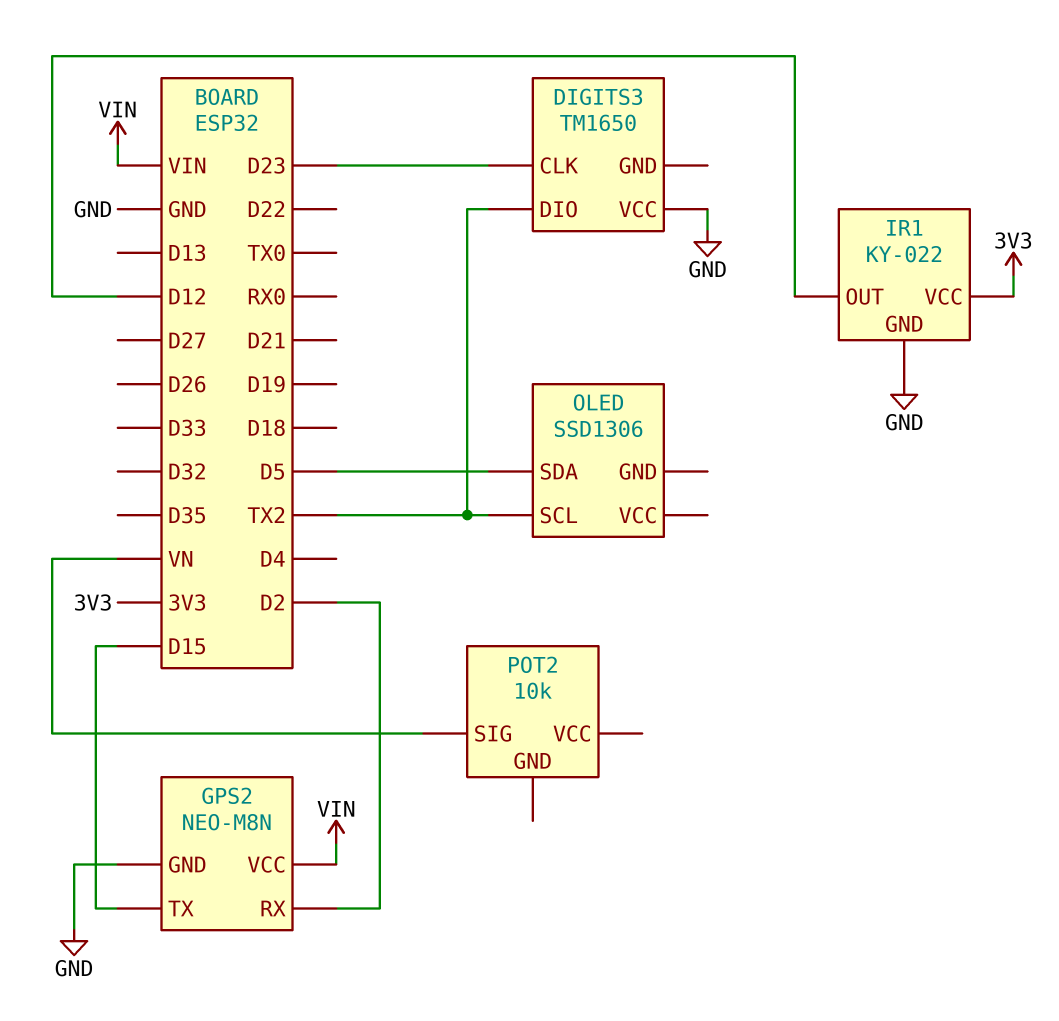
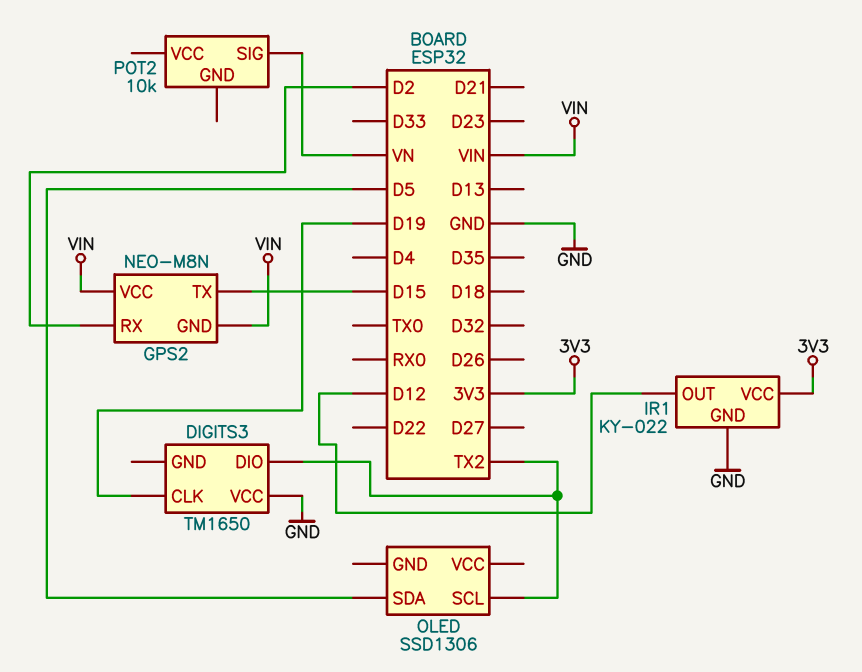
DIGITS3 pin CLK: D23 -> D19
GPS2 pin GND: GND -> VIN

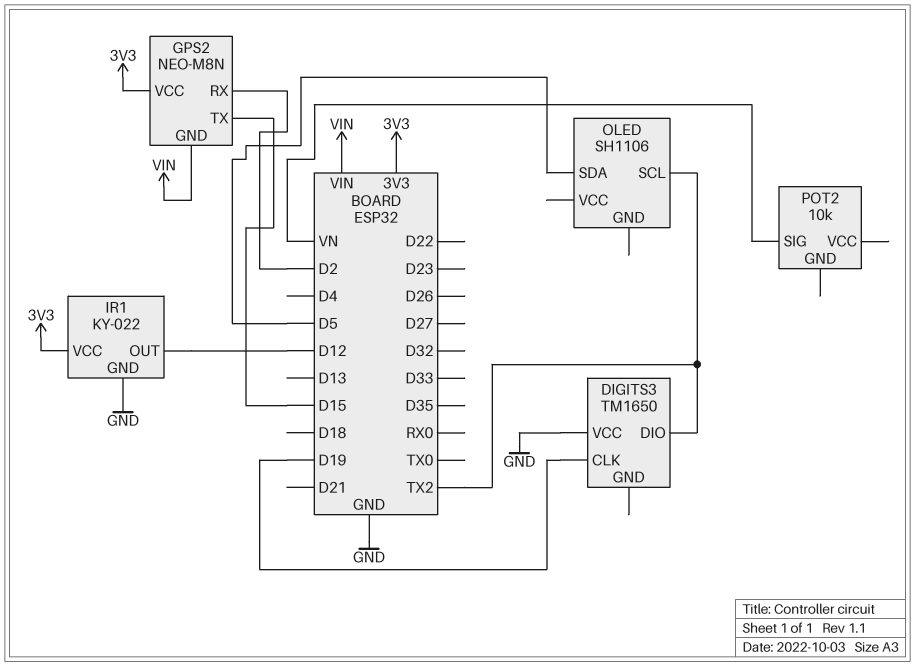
GPS2 pin VCC: VIN -> 3V3
OLED: SSD1306 -> SH1106

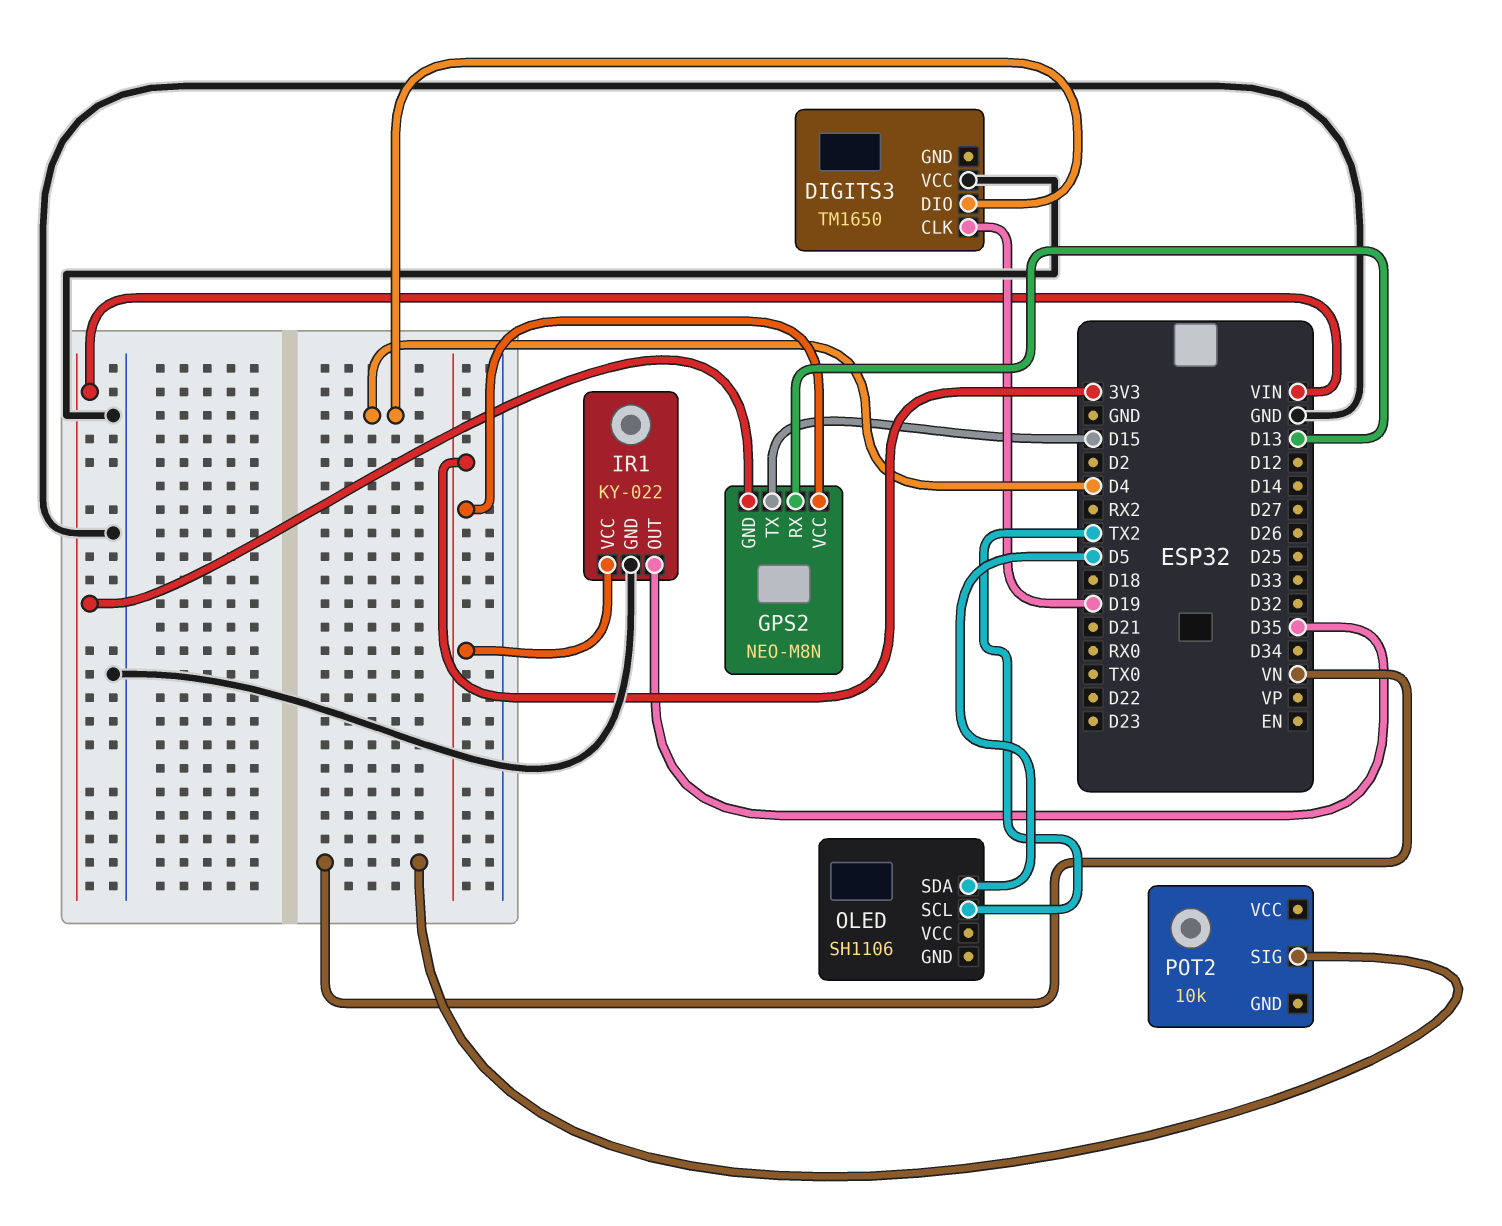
DIGITS3 pin DIO: TX2 -> D4
GPS2 pin RX: D2 -> D13
IR1 pin OUT: D12 -> D35

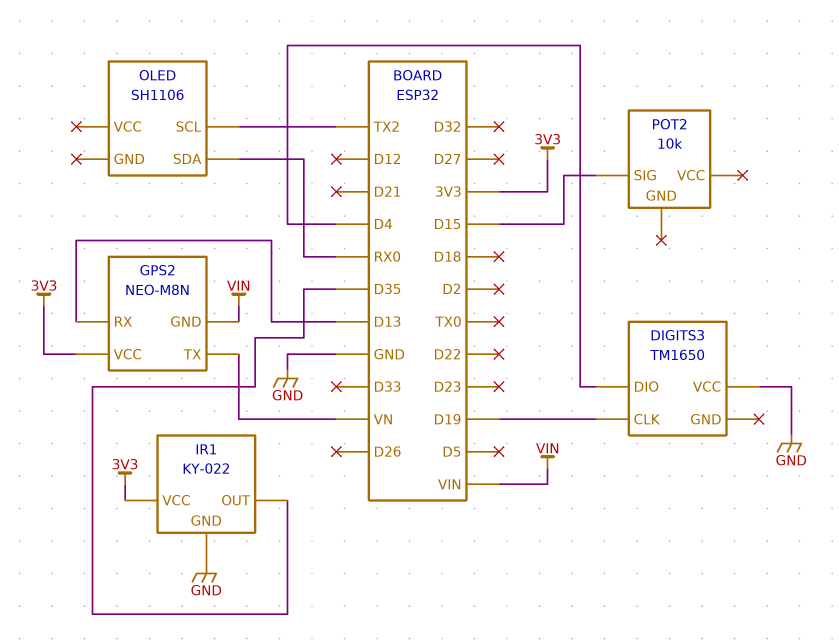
GPS2 pin TX: D15 -> VN
OLED pin SDA: D5 -> RX0
POT2 pin SIG: VN -> D15

